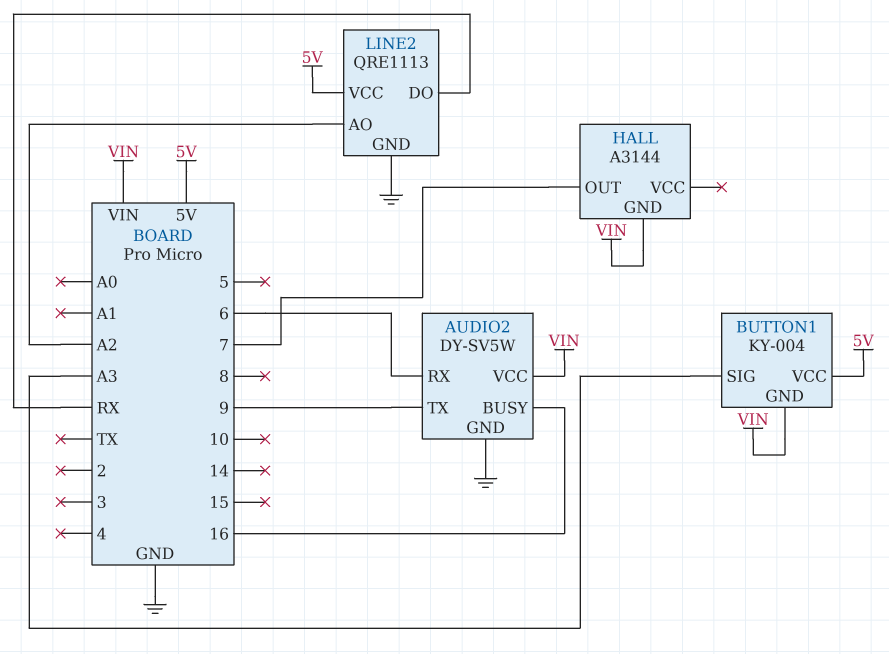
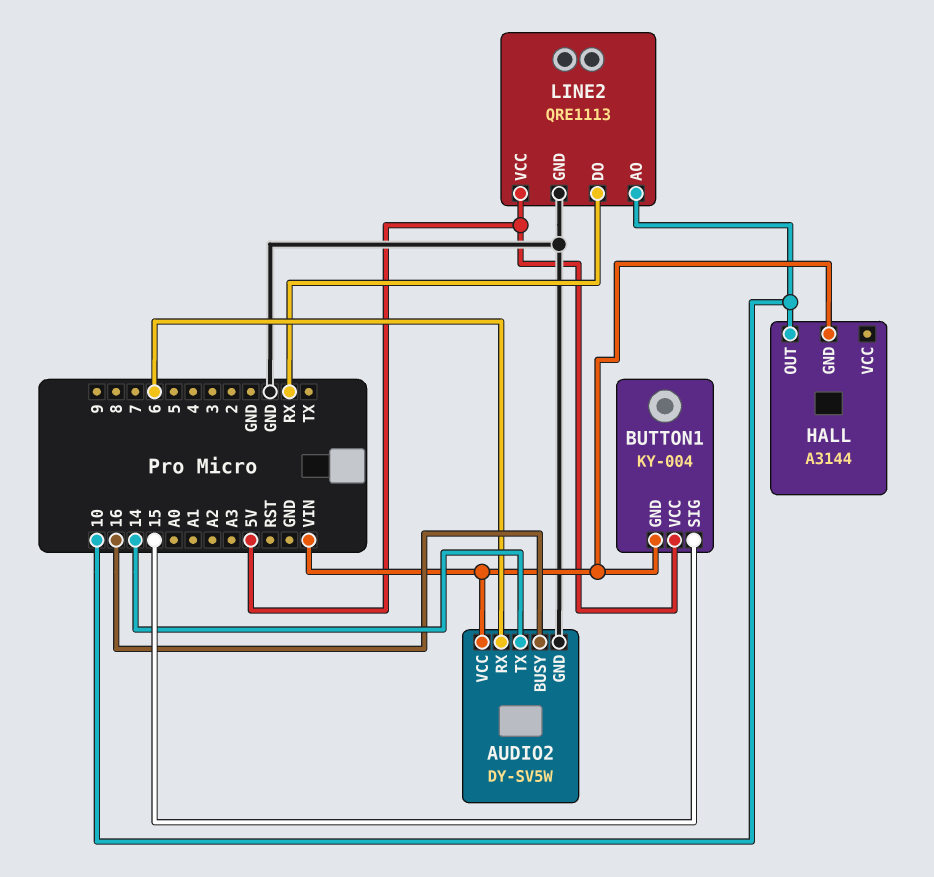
AUDIO2 pin TX: 9 -> 14
BUTTON1 pin SIG: A3 -> 15
HALL pin OUT: 7 -> 10
LINE2 pin AO: A2 -> 10

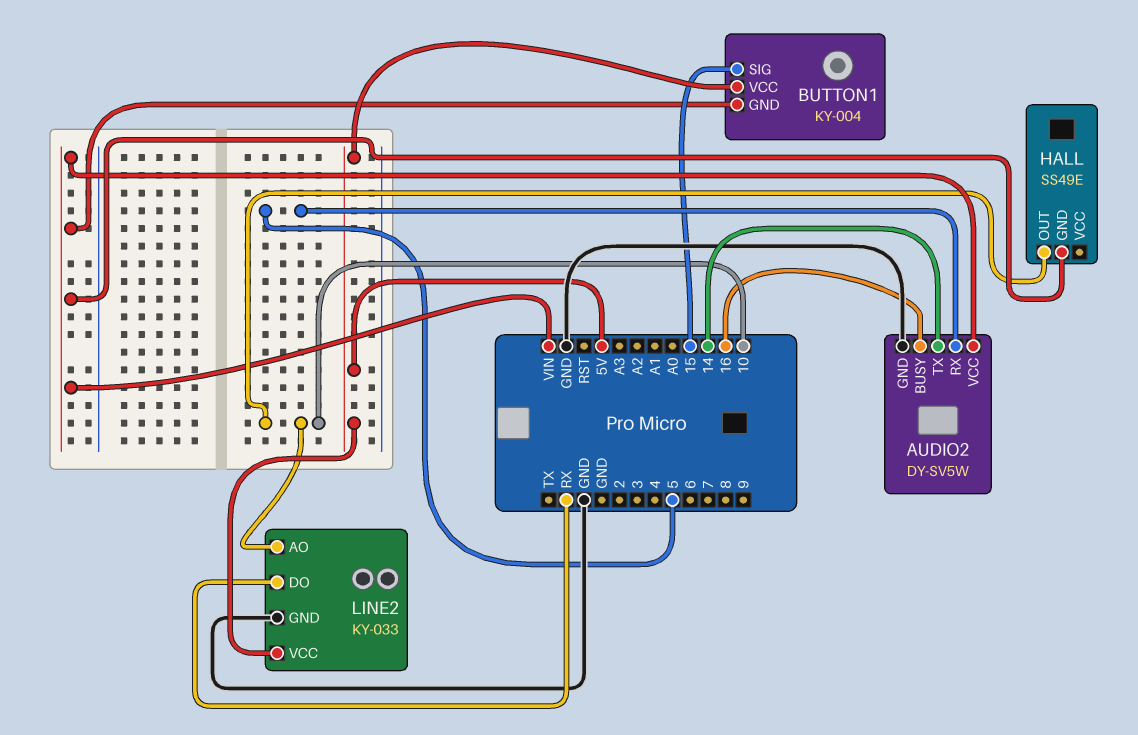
AUDIO2 pin RX: 6 -> 5
HALL: A3144 -> SS49E
LINE2: QRE1113 -> KY-033

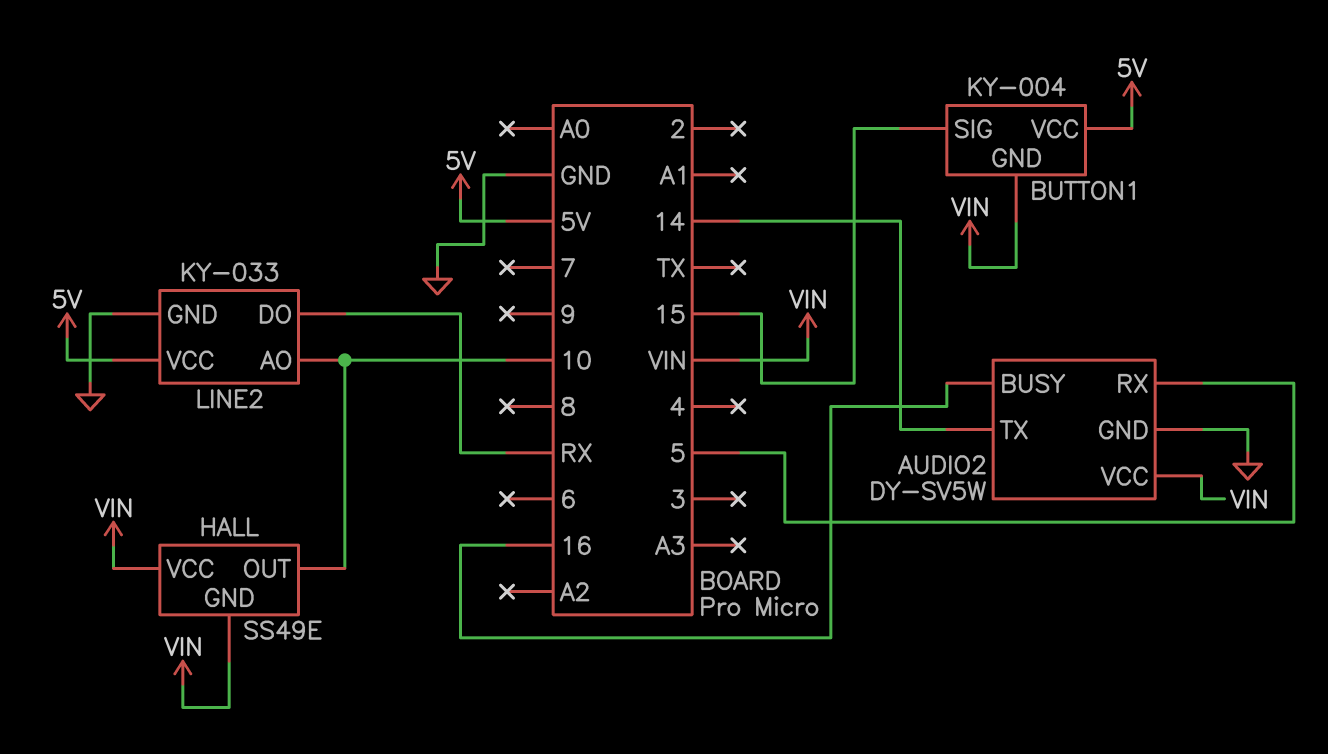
HALL pin VCC: none -> VIN

